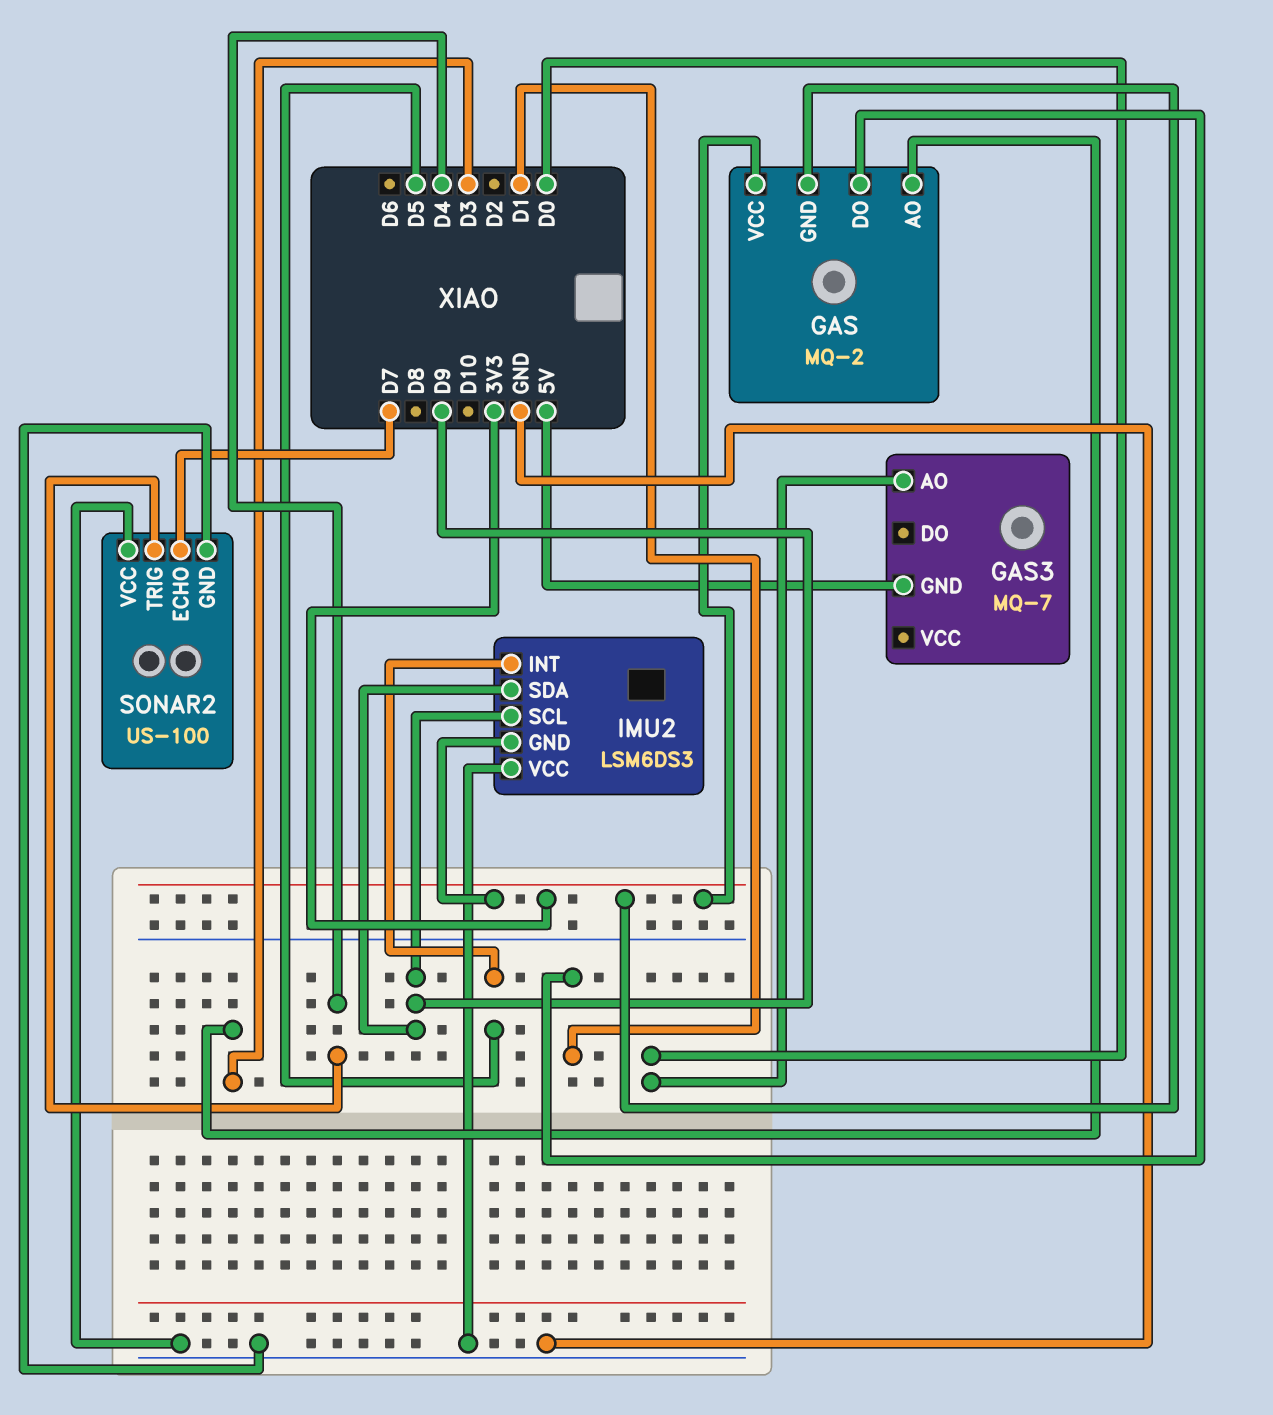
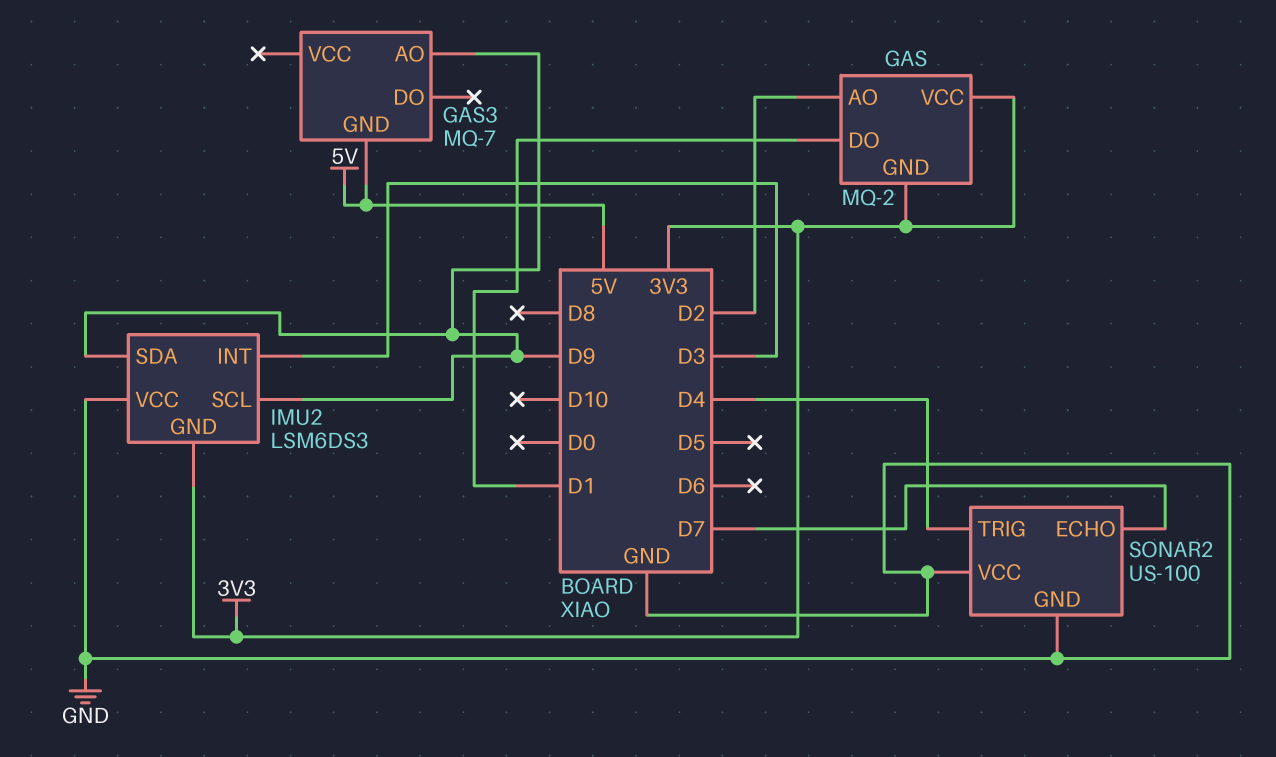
GAS pin AO: D3 -> D2
GAS3 pin AO: D0 -> D9
IMU2 pin INT: D5 -> D3

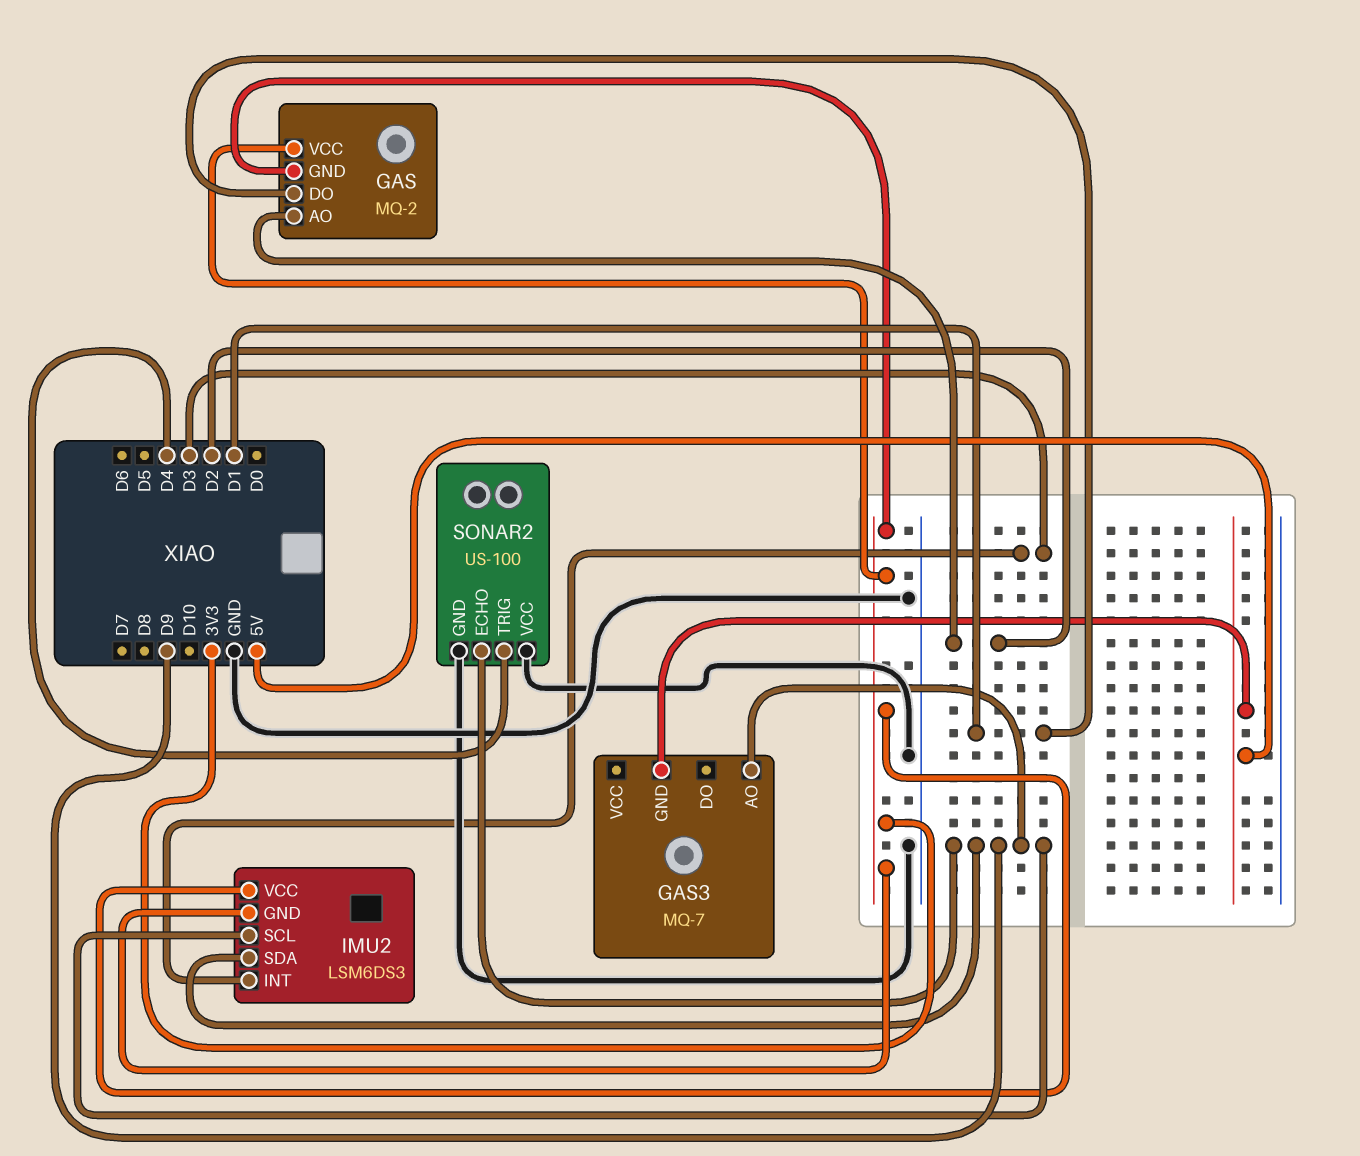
IMU2 pin VCC: GND -> 3V3
SONAR2 pin ECHO: D7 -> D9

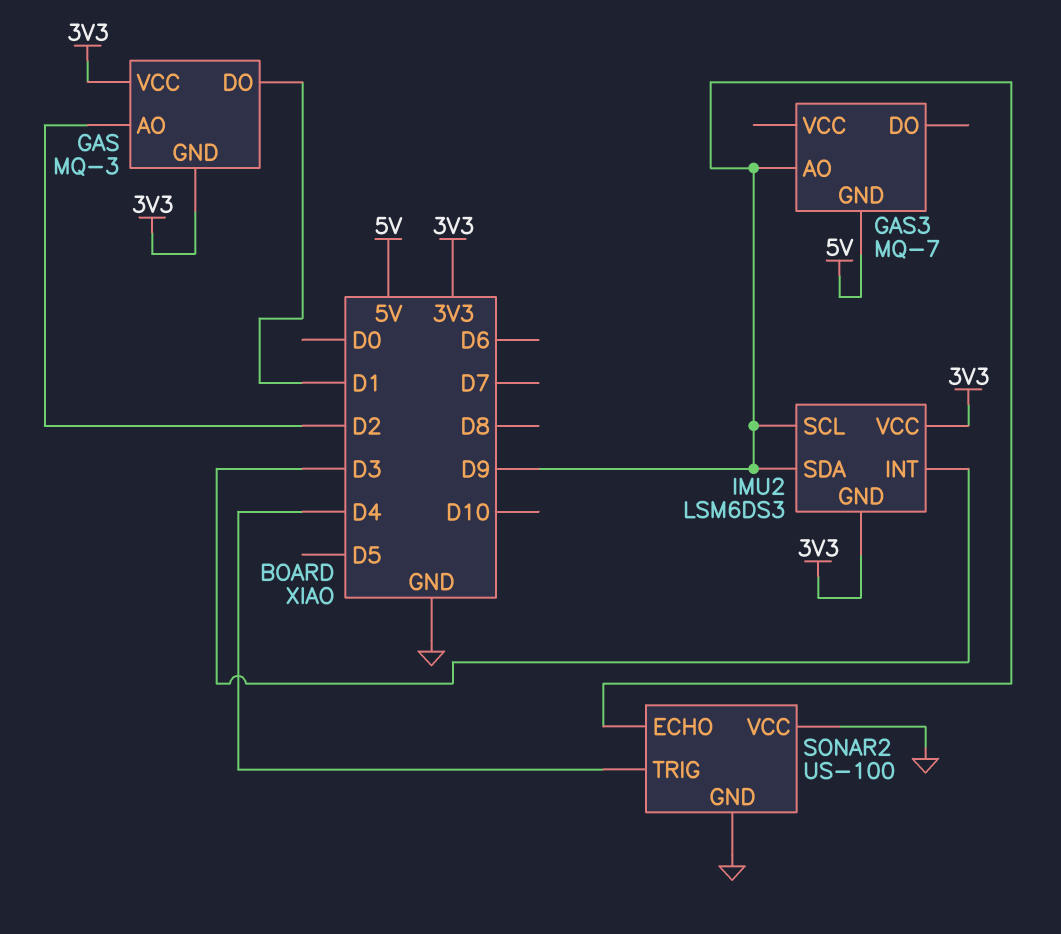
GAS: MQ-2 -> MQ-3

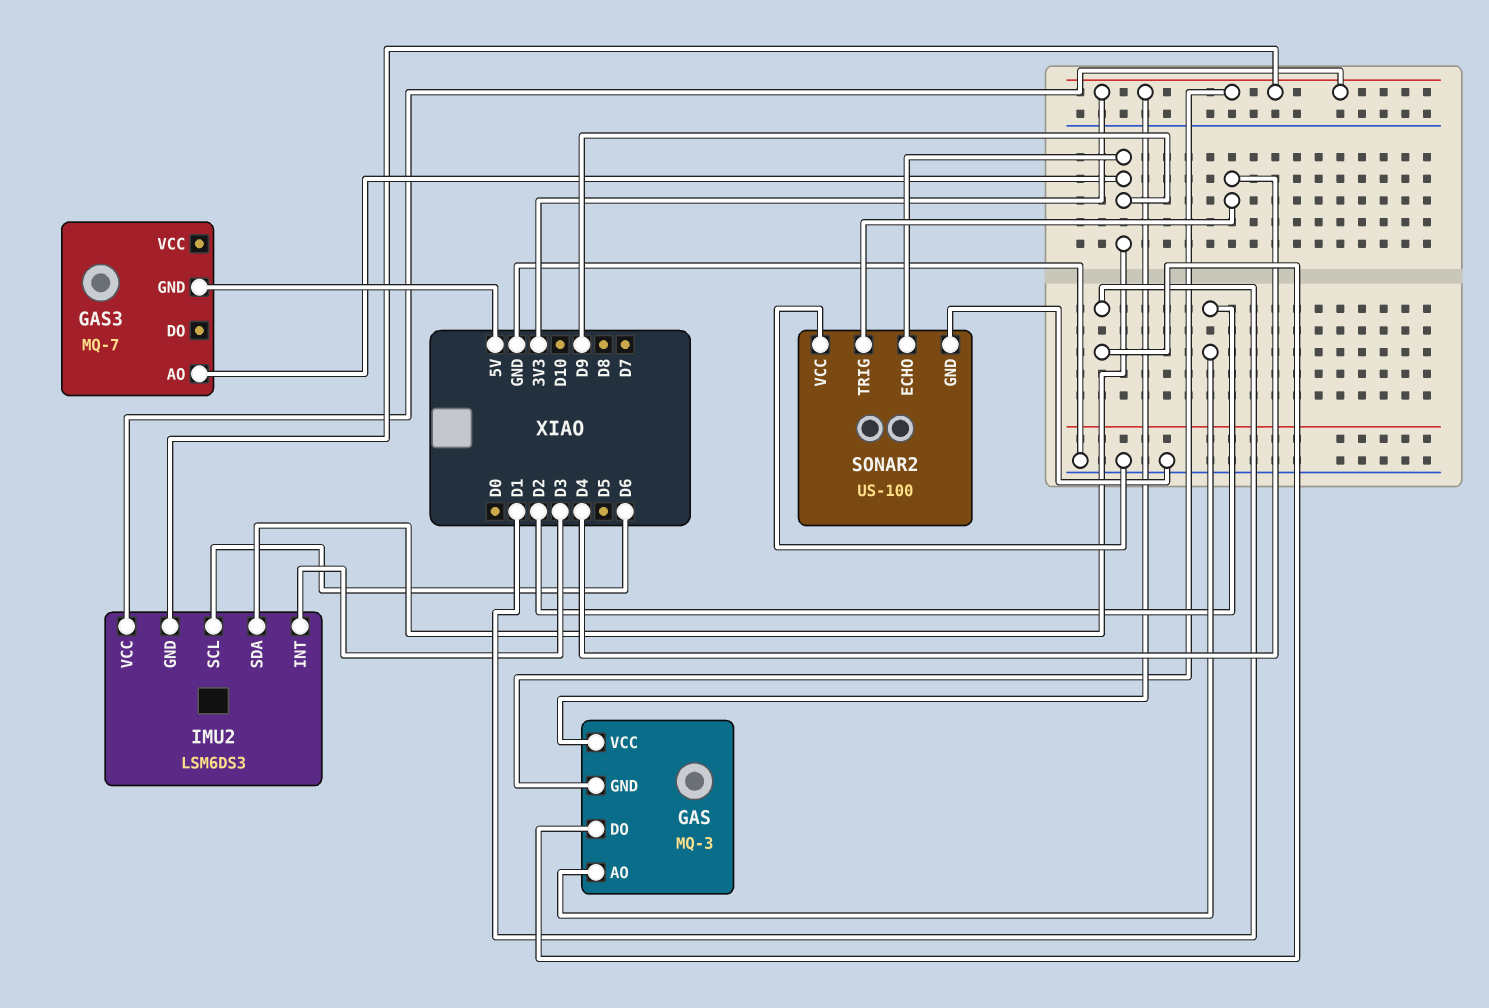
IMU2 pin SCL: D9 -> D6

